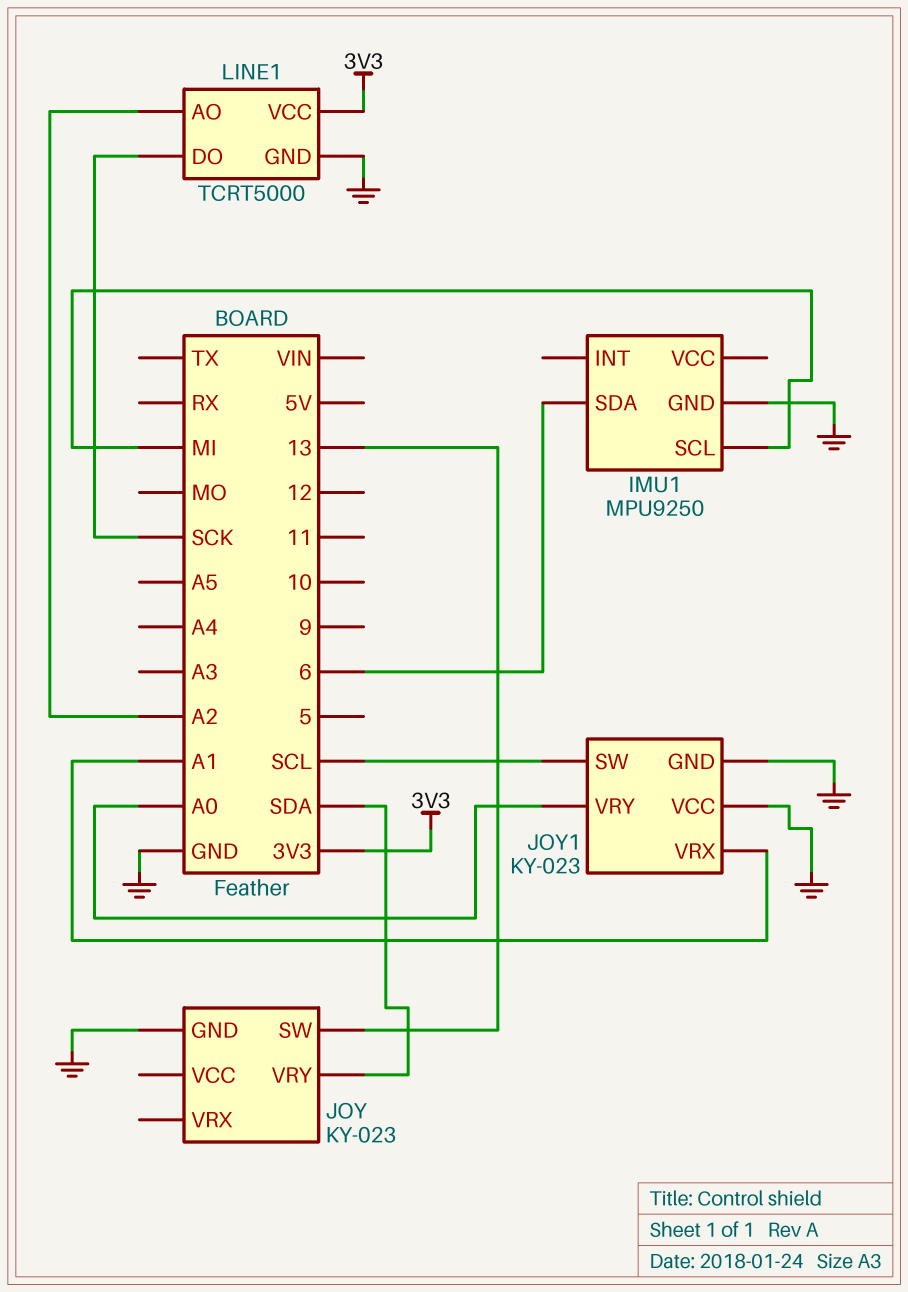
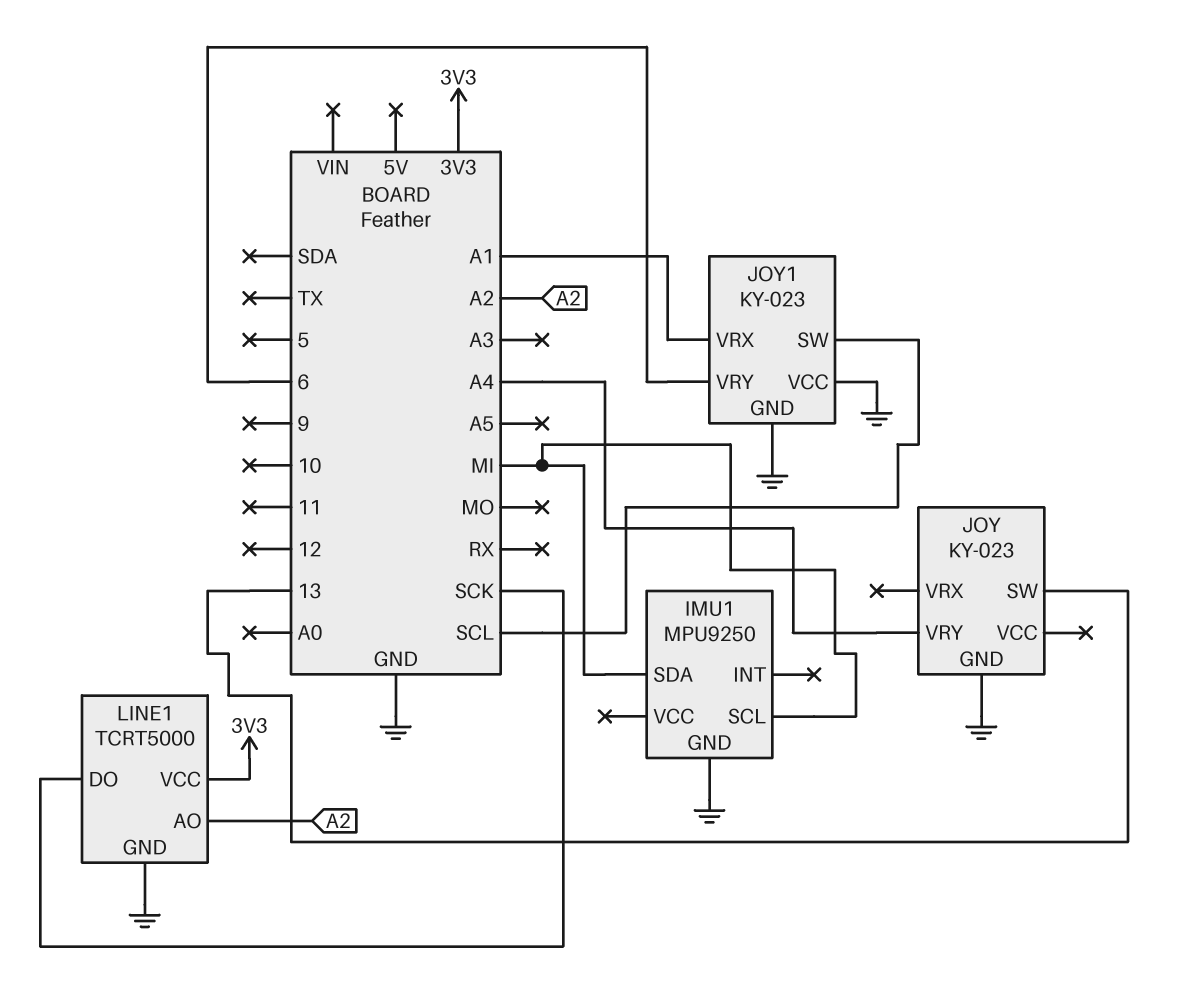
IMU1 pin SDA: 6 -> MI
JOY pin VRY: SDA -> A4
JOY1 pin VRY: A0 -> 6

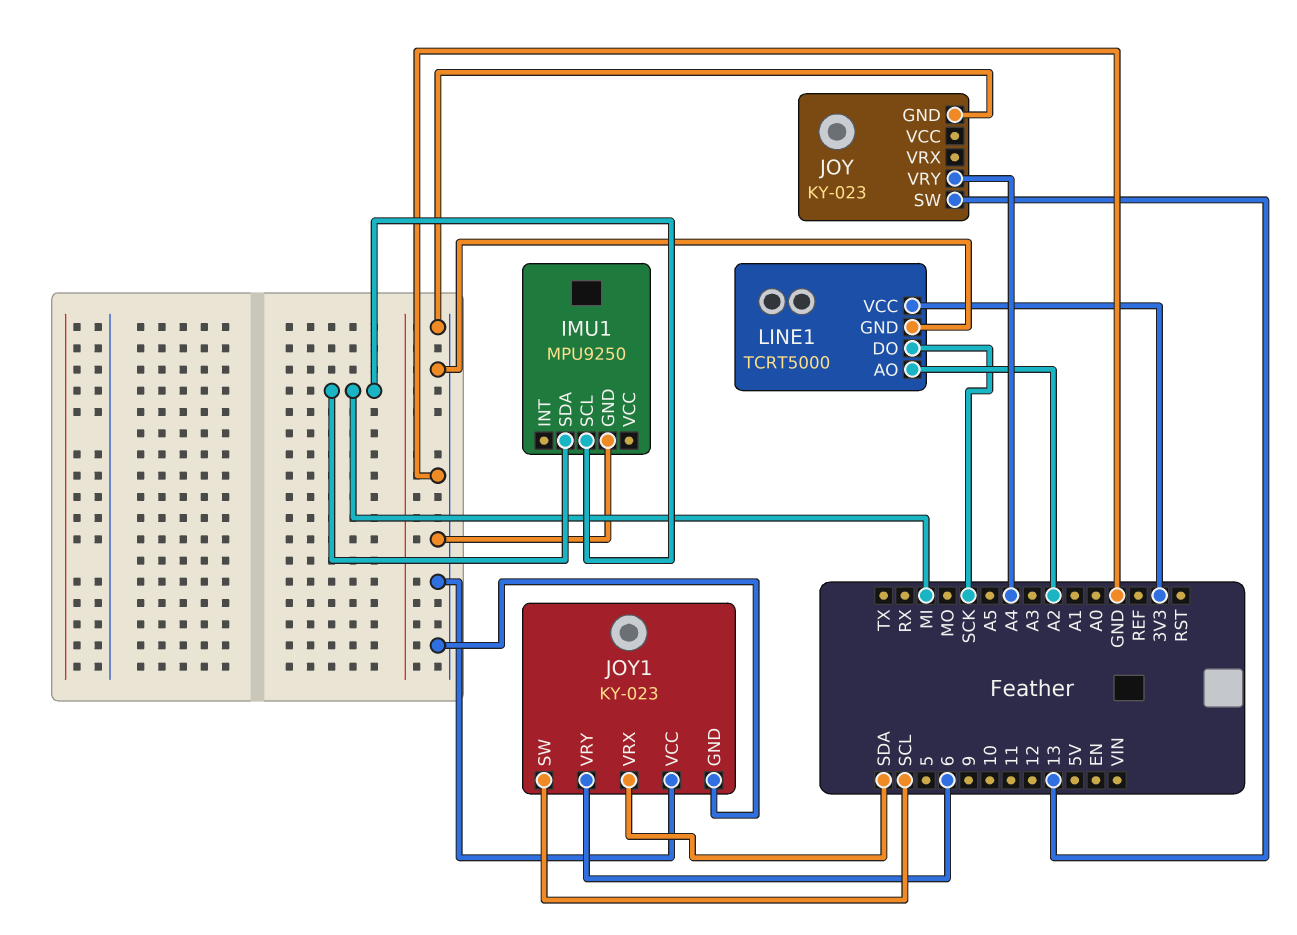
JOY1 pin VRX: A1 -> SDA

